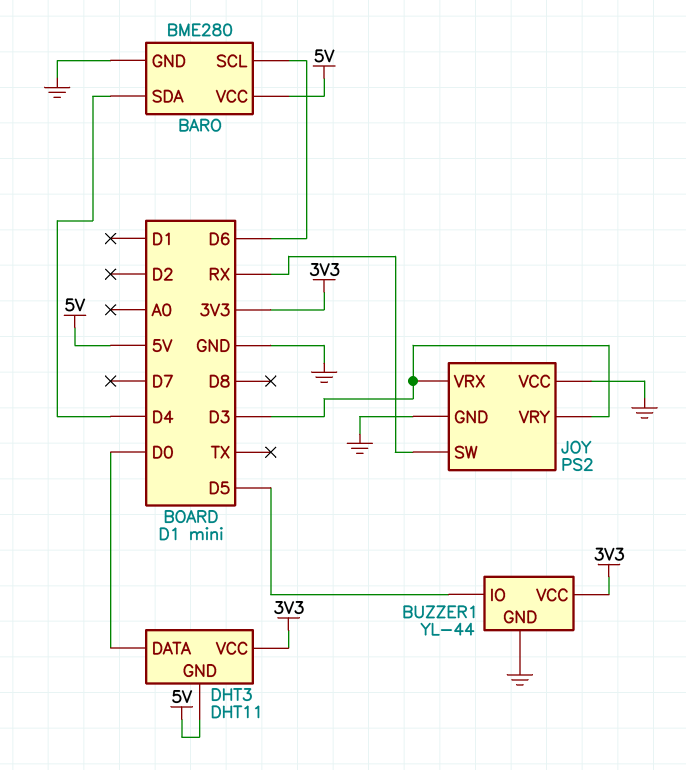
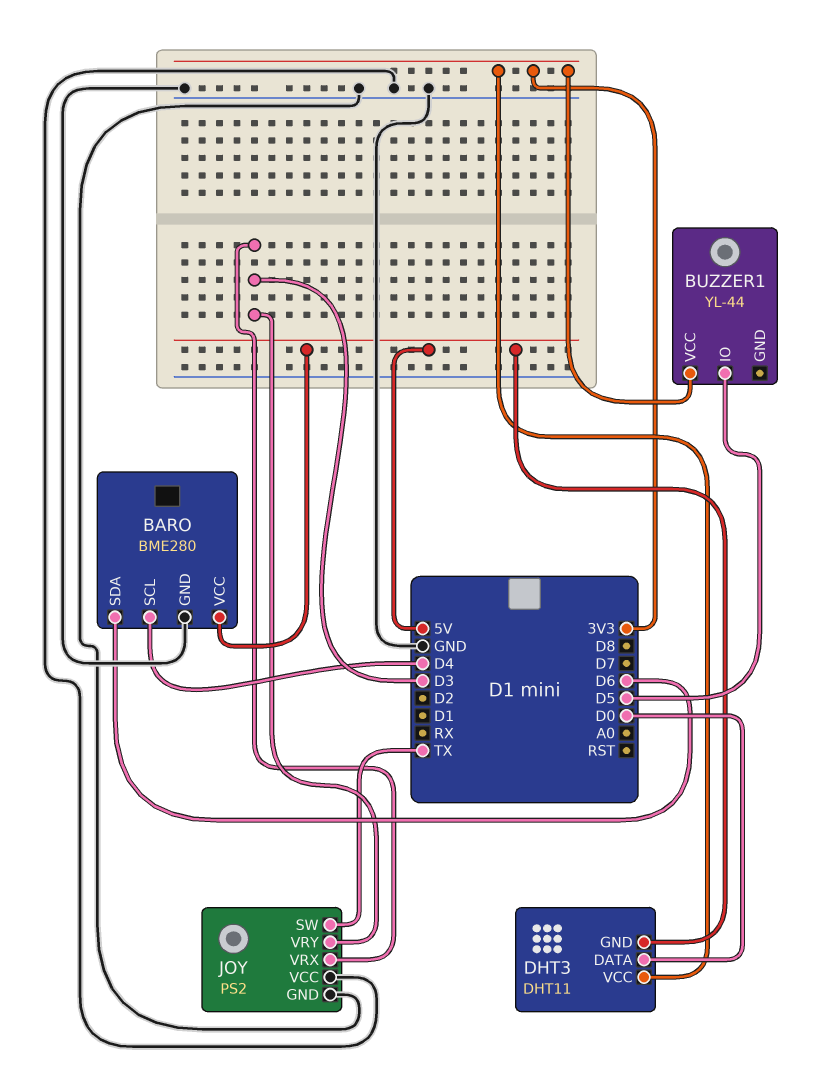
BARO pin SCL: D6 -> D4
BARO pin SDA: D4 -> D6
BUZZER1 pin GND: GND -> none
JOY pin SW: RX -> TX

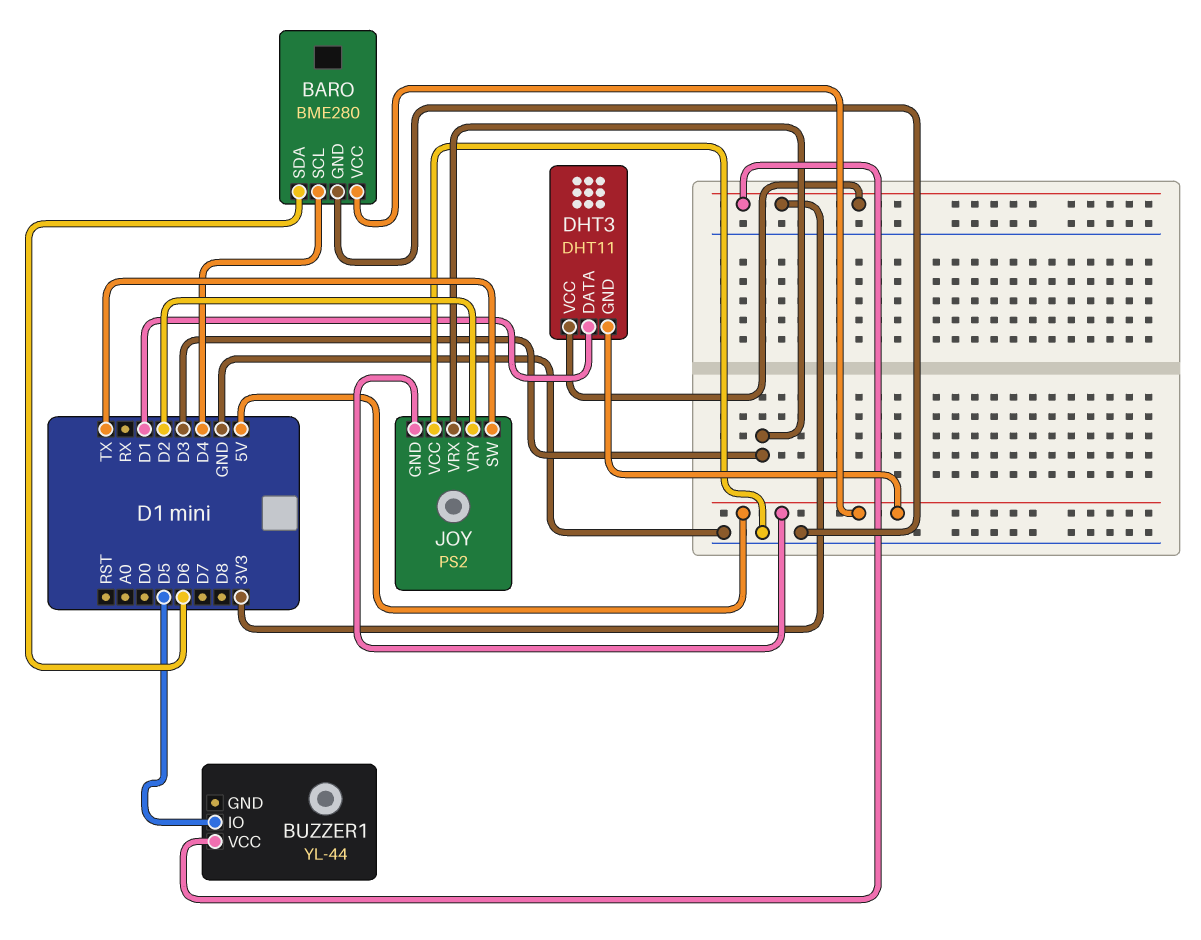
DHT3 pin DATA: D0 -> D1
JOY pin GND: GND -> 5V
JOY pin VRY: D3 -> D2

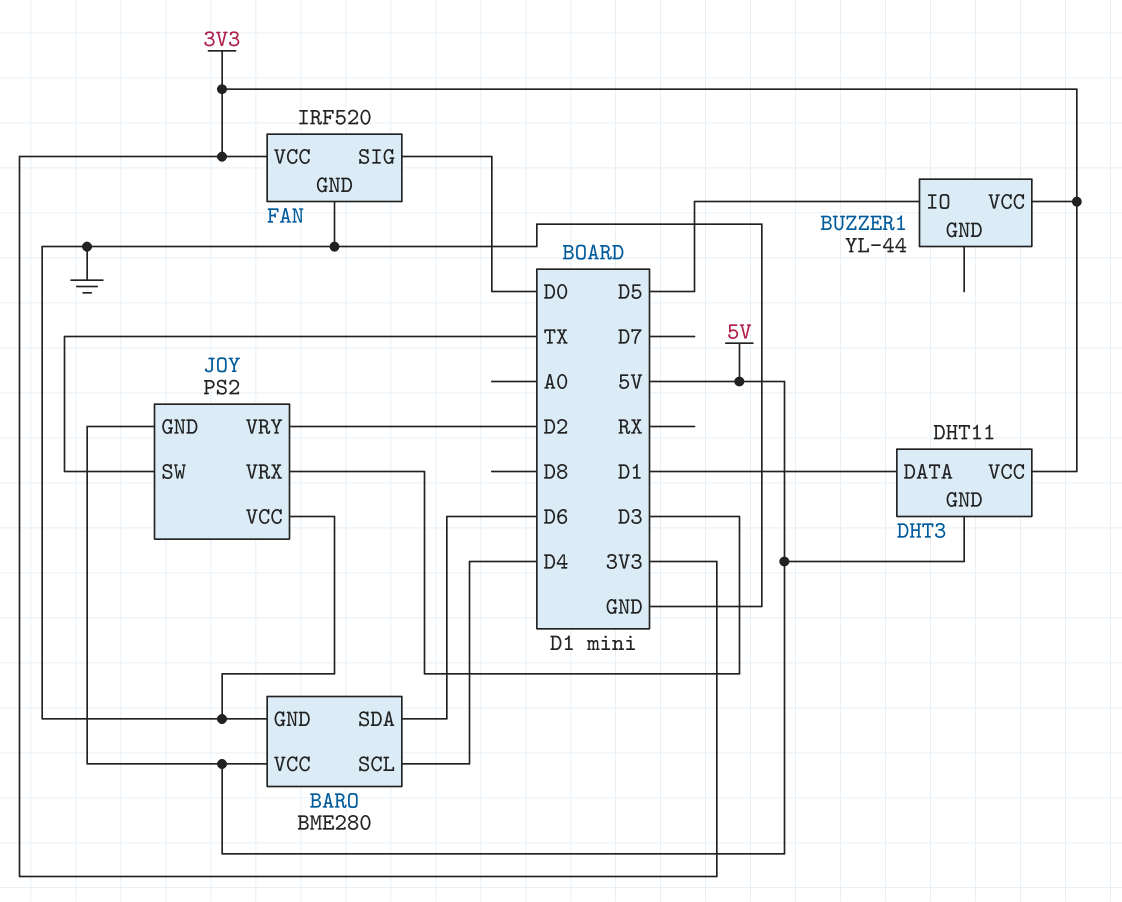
FAN: none -> IRF520
FAN pin GND: none -> GND
FAN pin SIG: none -> D0
FAN pin VCC: none -> 3V3

